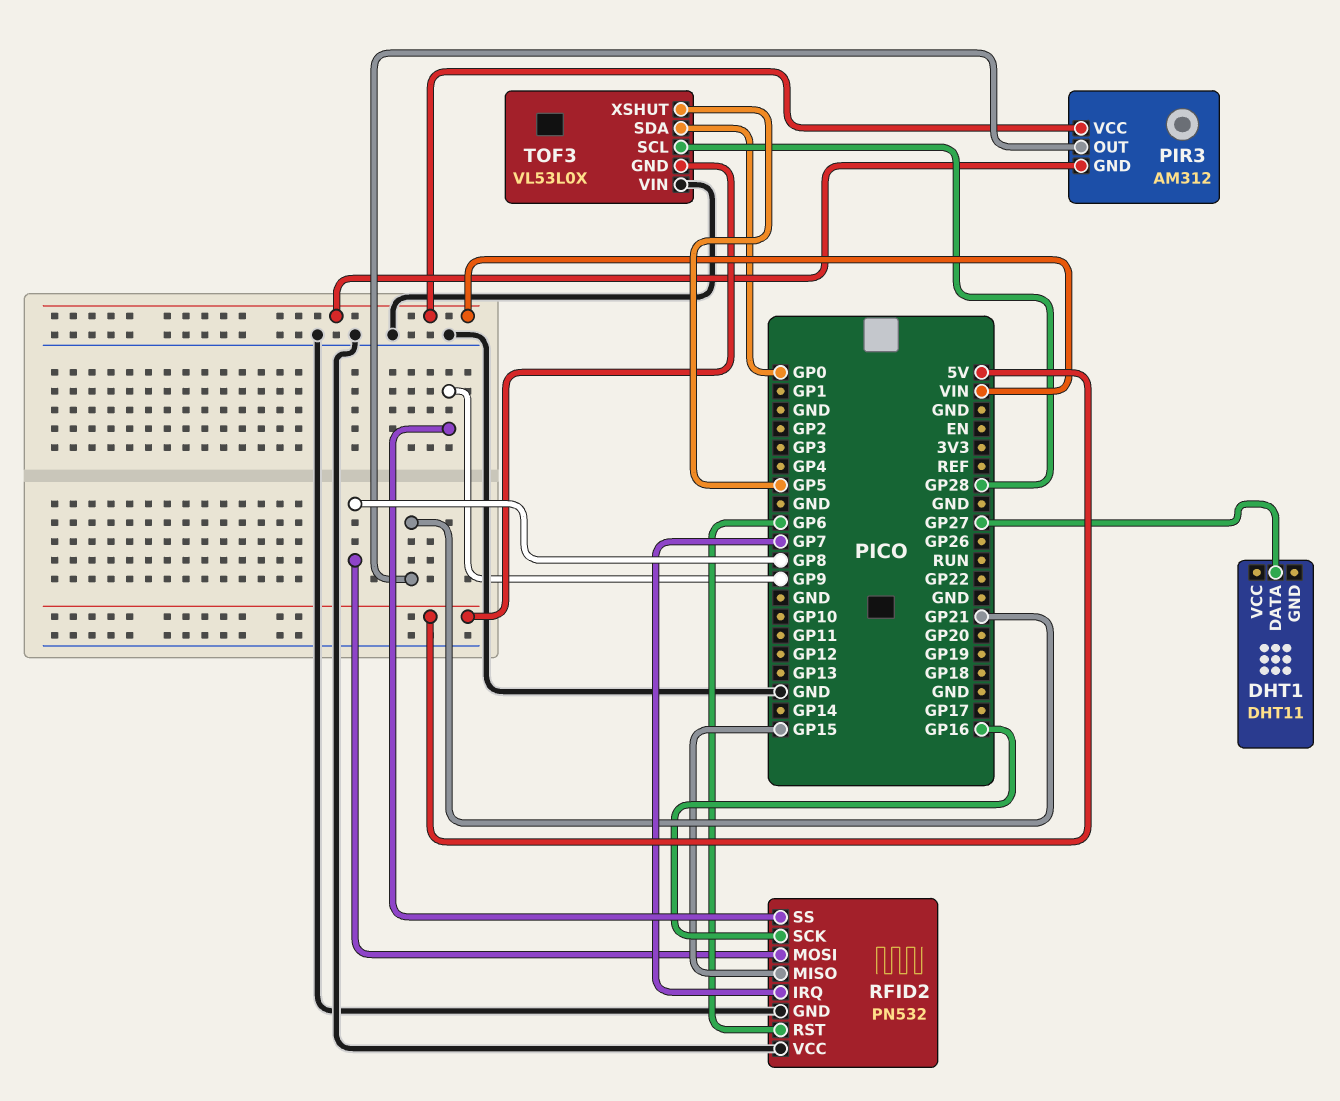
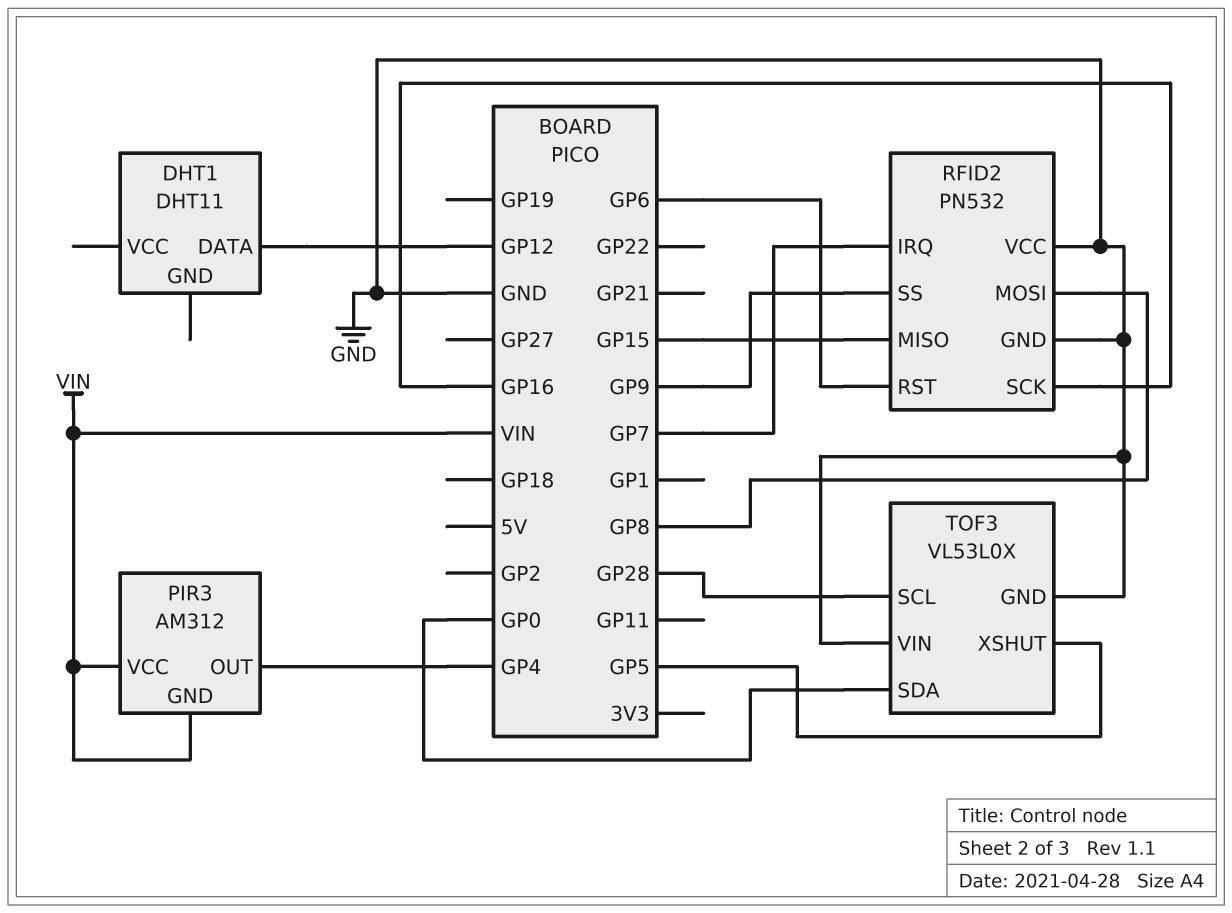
DHT1 pin DATA: GP27 -> GP12
PIR3 pin OUT: GP21 -> GP4
TOF3 pin GND: 5V -> GND

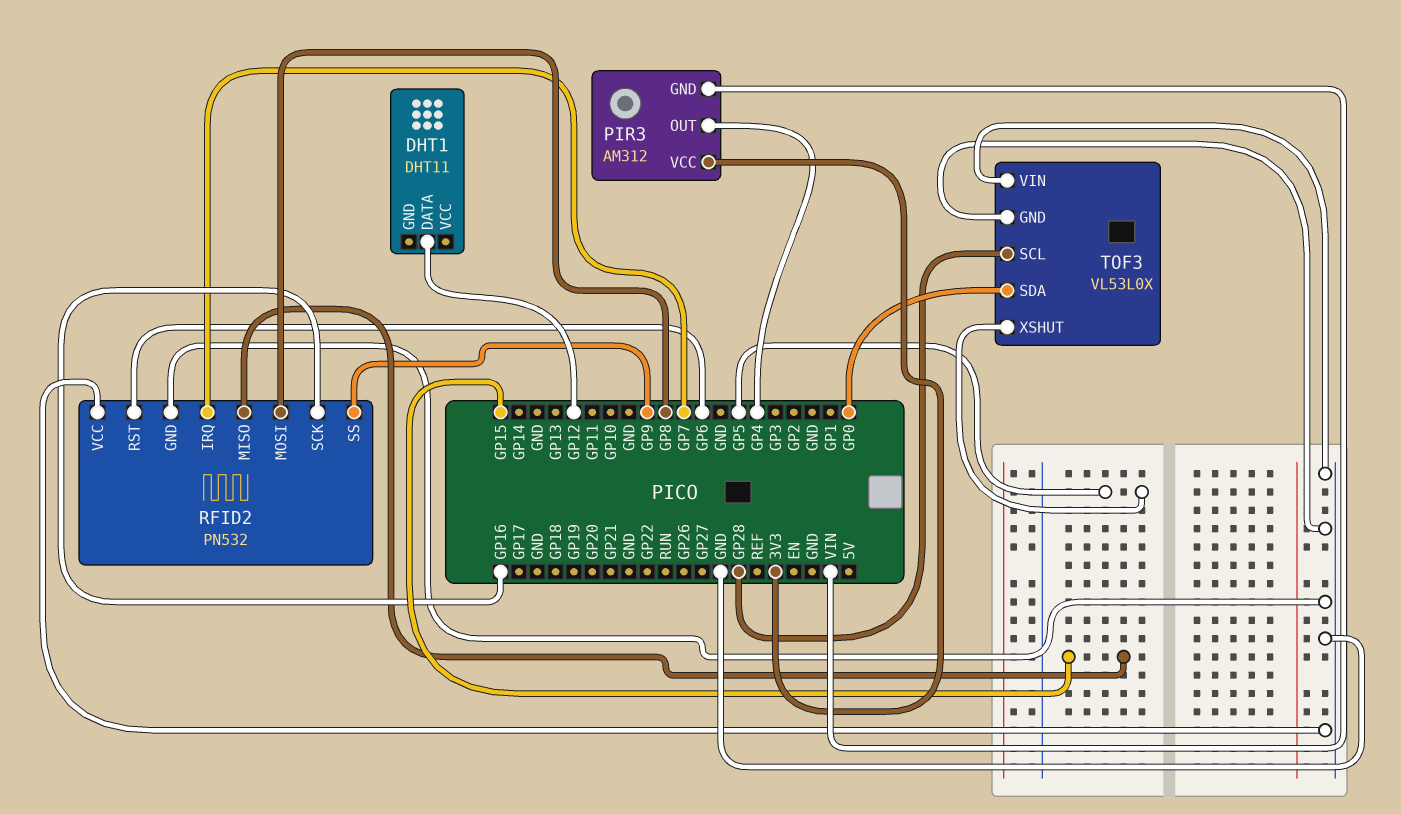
PIR3 pin VCC: VIN -> 3V3

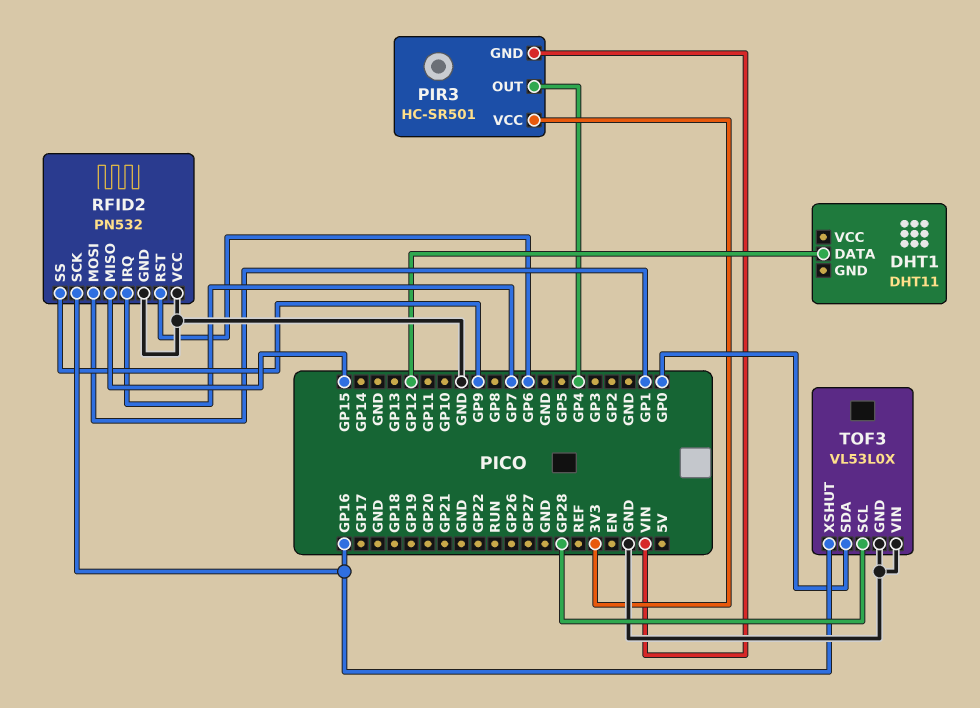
PIR3: AM312 -> HC-SR501
RFID2 pin MOSI: GP8 -> GP1
TOF3 pin XSHUT: GP5 -> GP16

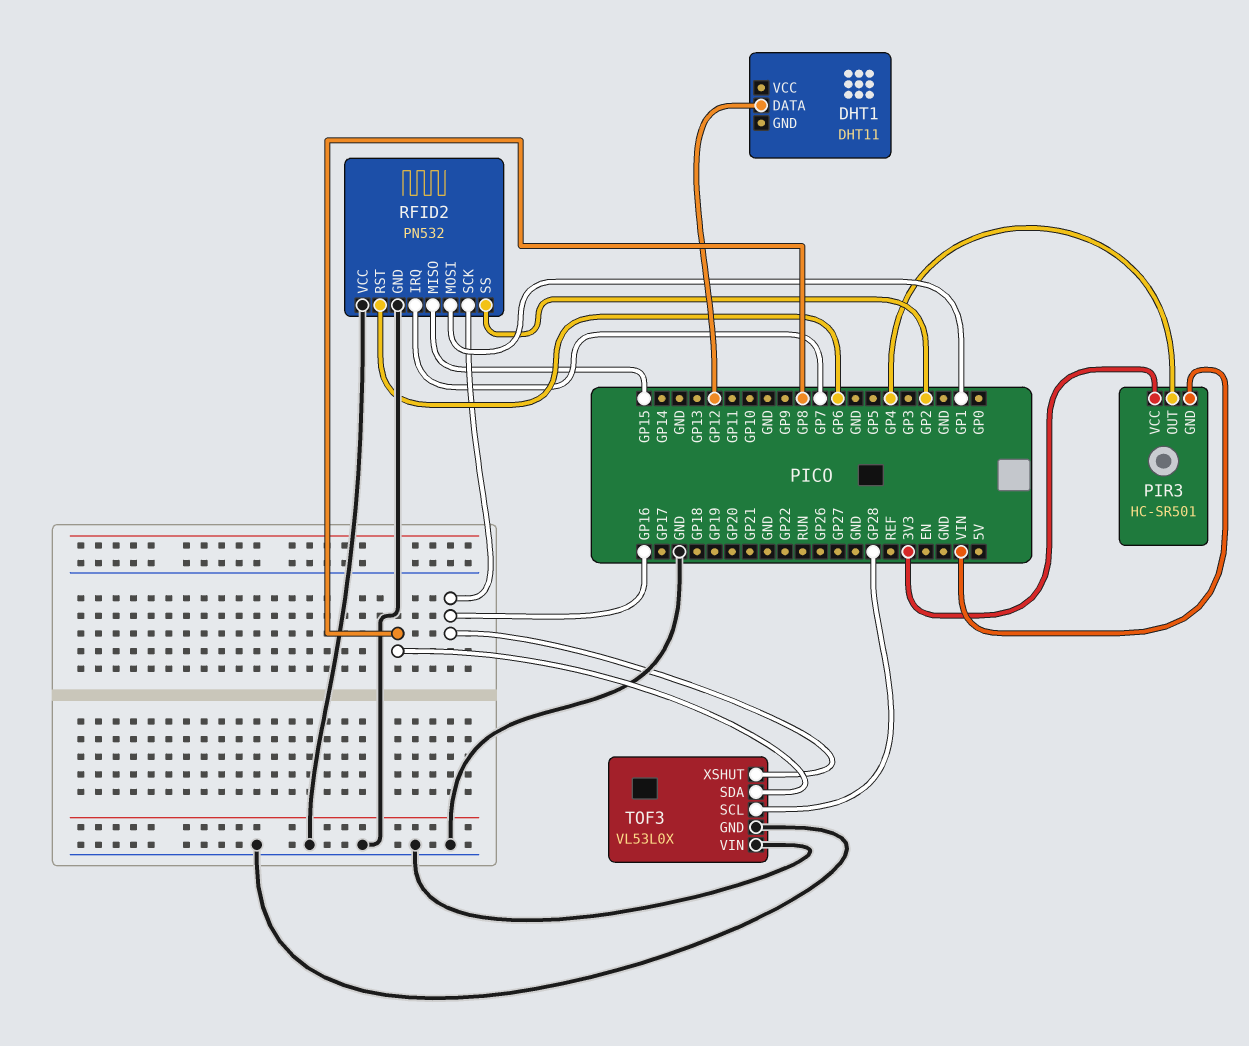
RFID2 pin SS: GP9 -> GP2
TOF3 pin SDA: GP0 -> GP8

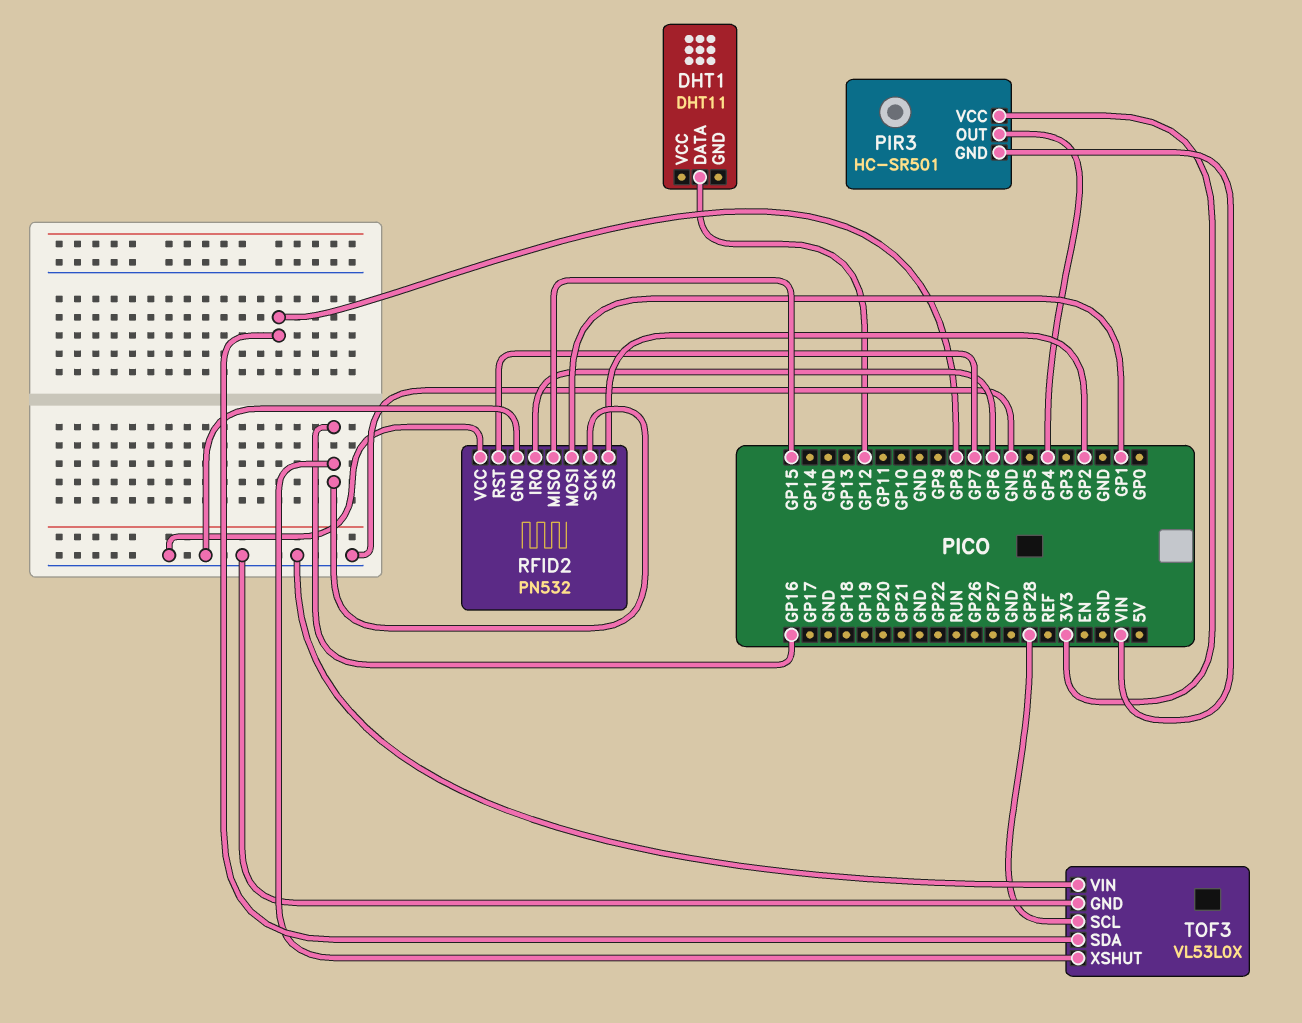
RFID2 pin IRQ: GP7 -> GP6
RFID2 pin RST: GP6 -> GP7

